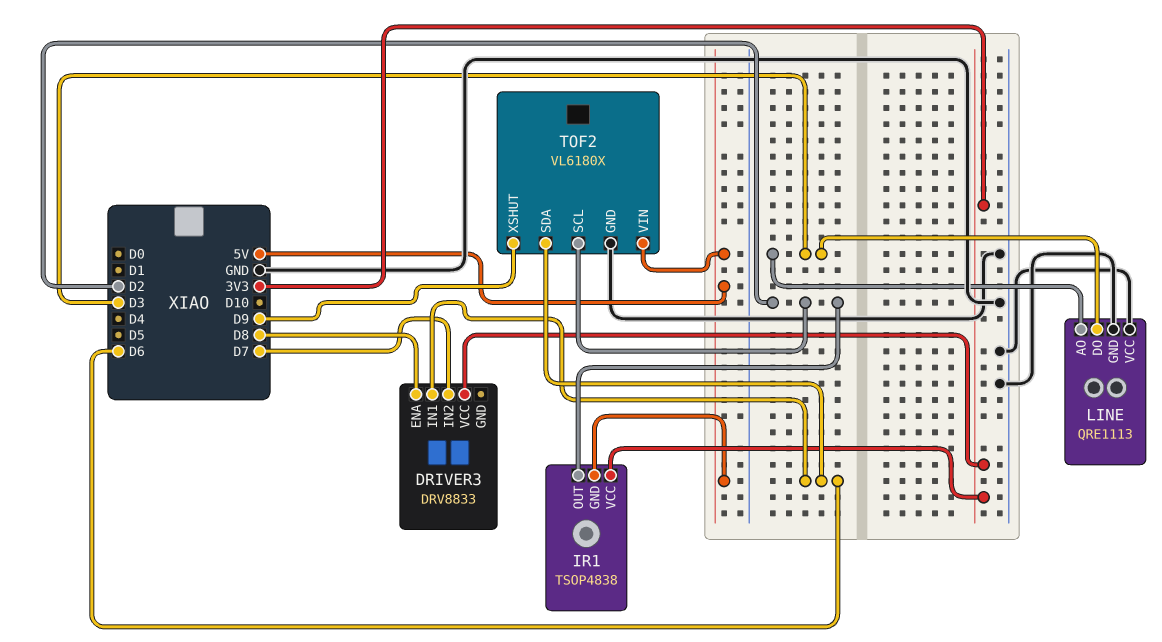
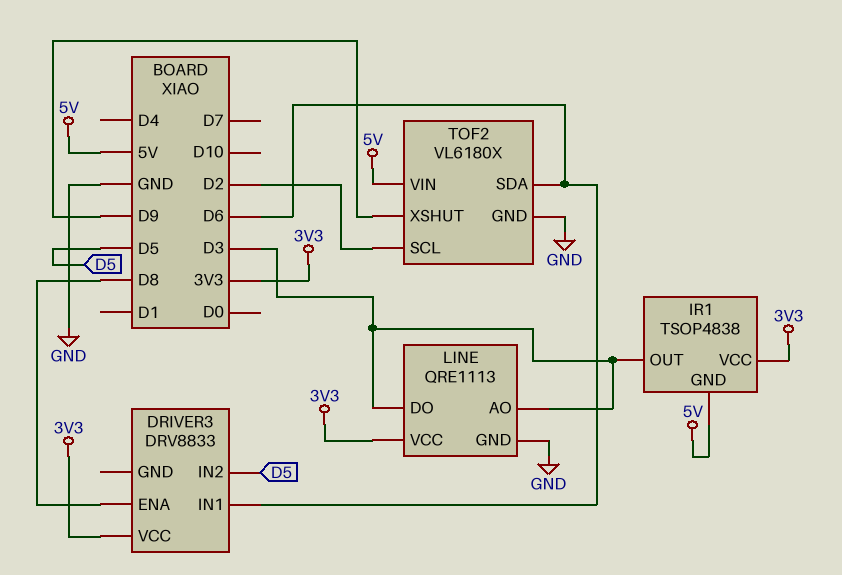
DRIVER3 pin IN2: D7 -> D5
IR1 pin OUT: D2 -> D3
LINE pin VCC: GND -> 3V3

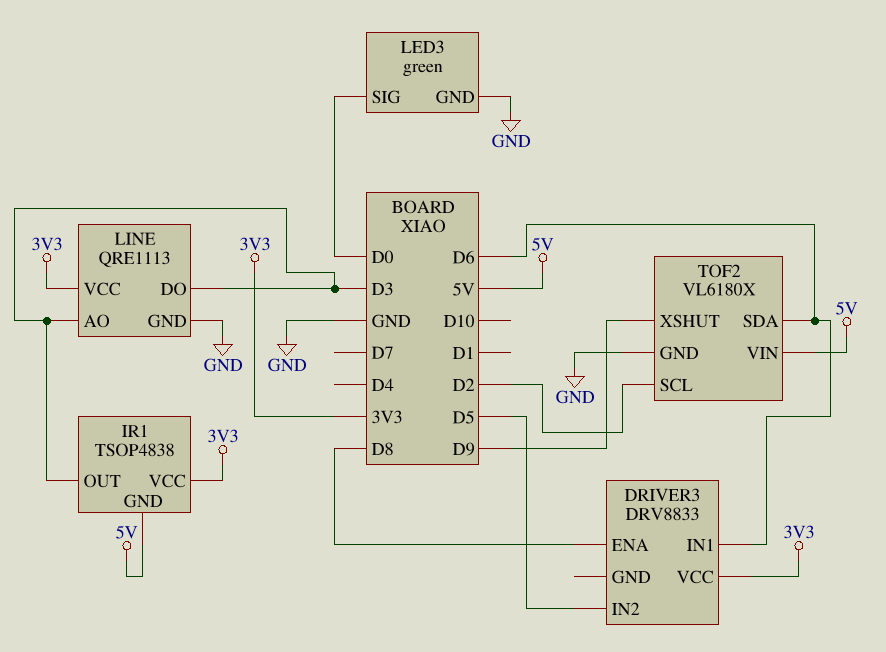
LED3: none -> green
LED3 pin GND: none -> GND
LED3 pin SIG: none -> D0

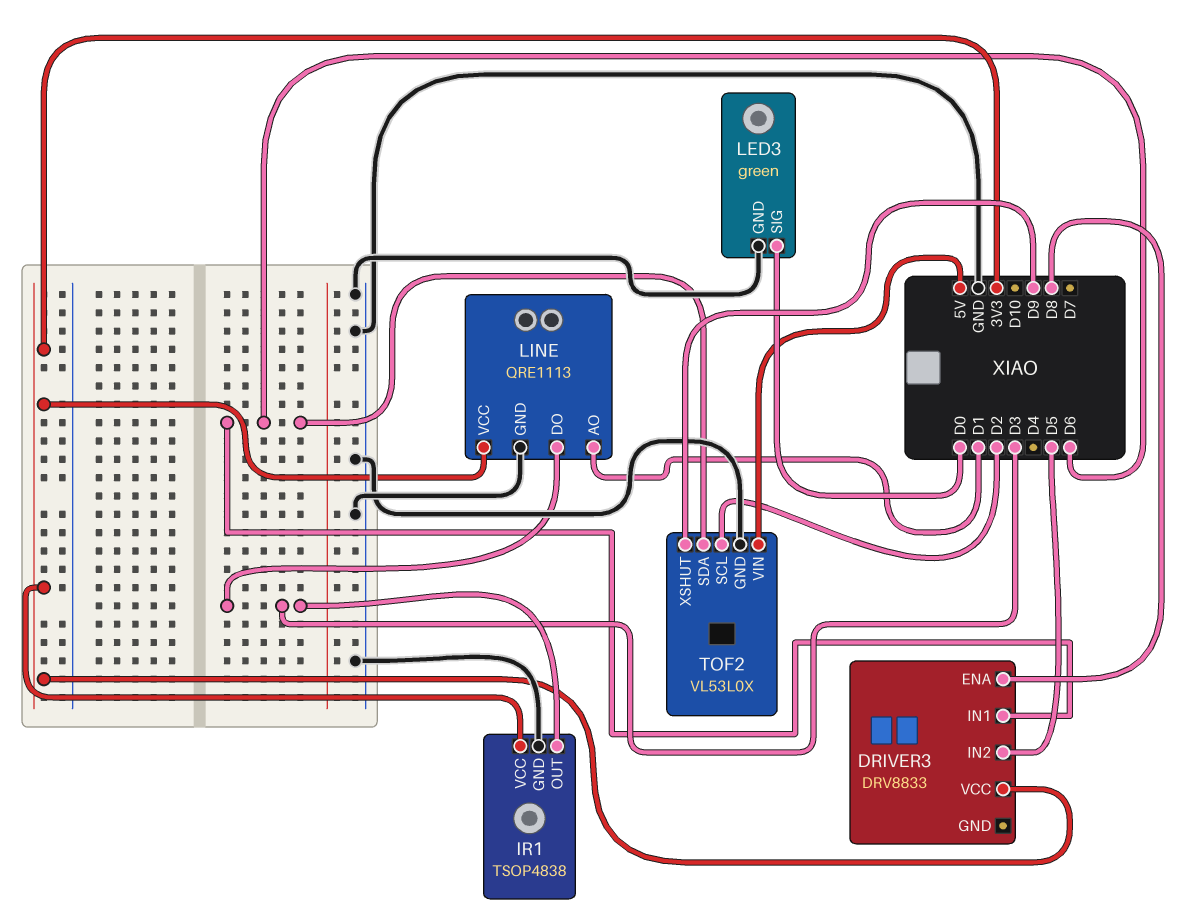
IR1 pin GND: 5V -> GND
LINE pin AO: D3 -> D1
TOF2: VL6180X -> VL53L0X

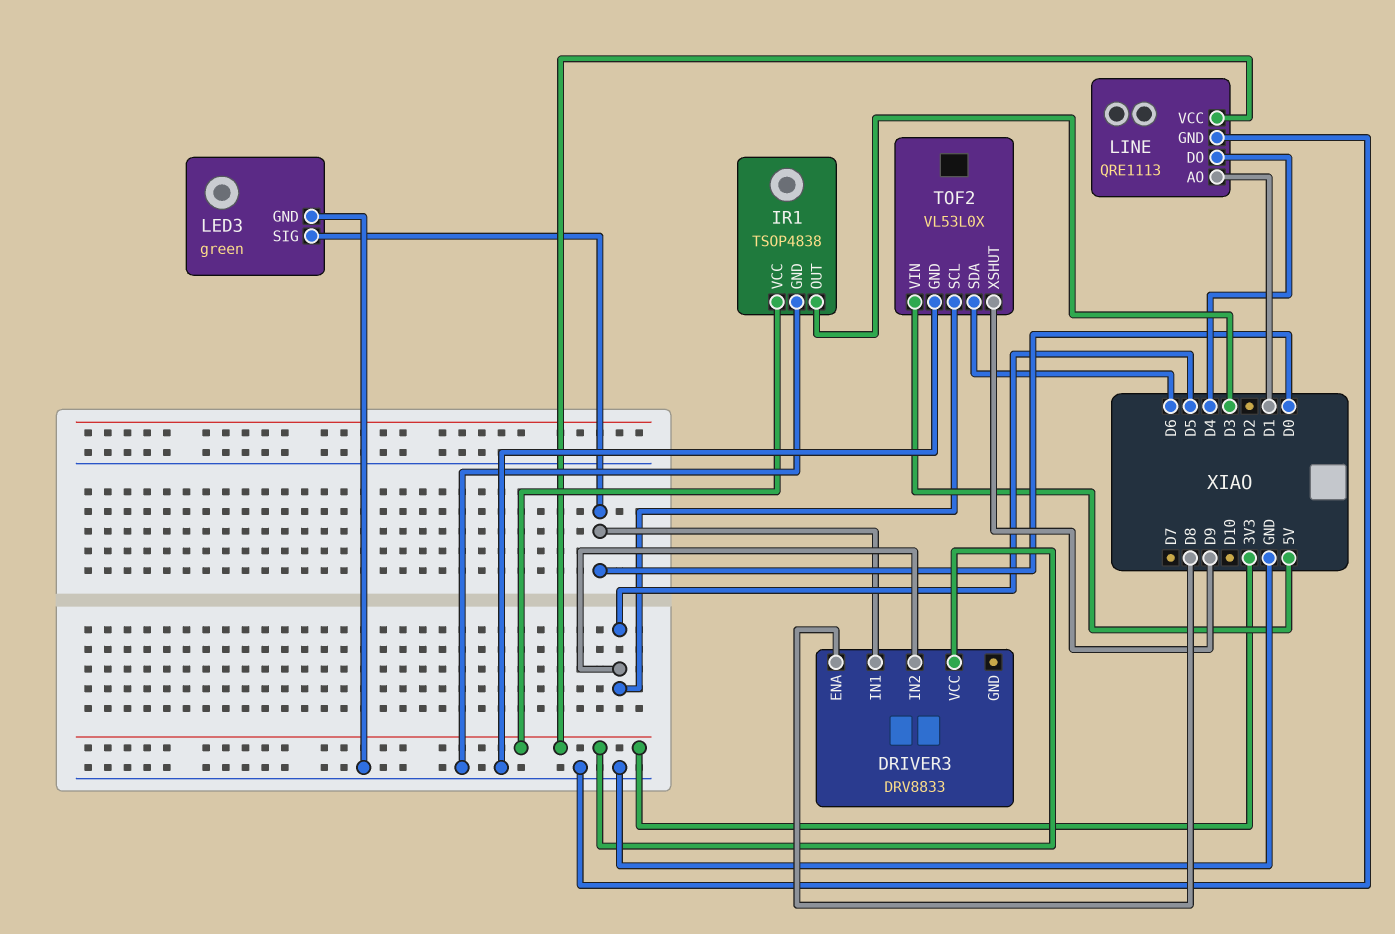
DRIVER3 pin IN1: D6 -> D0
LINE pin DO: D3 -> D4
TOF2 pin SCL: D2 -> D5

